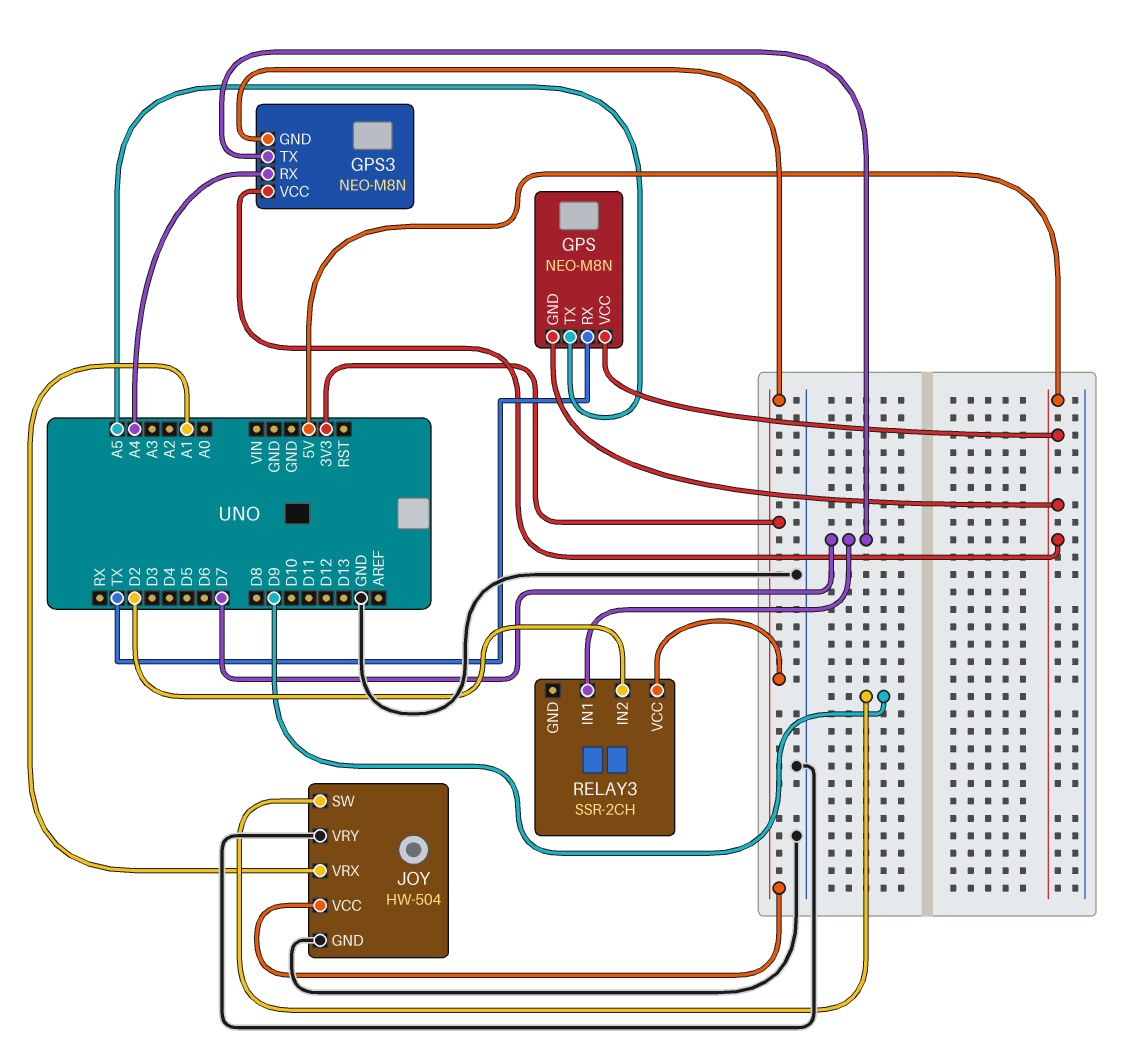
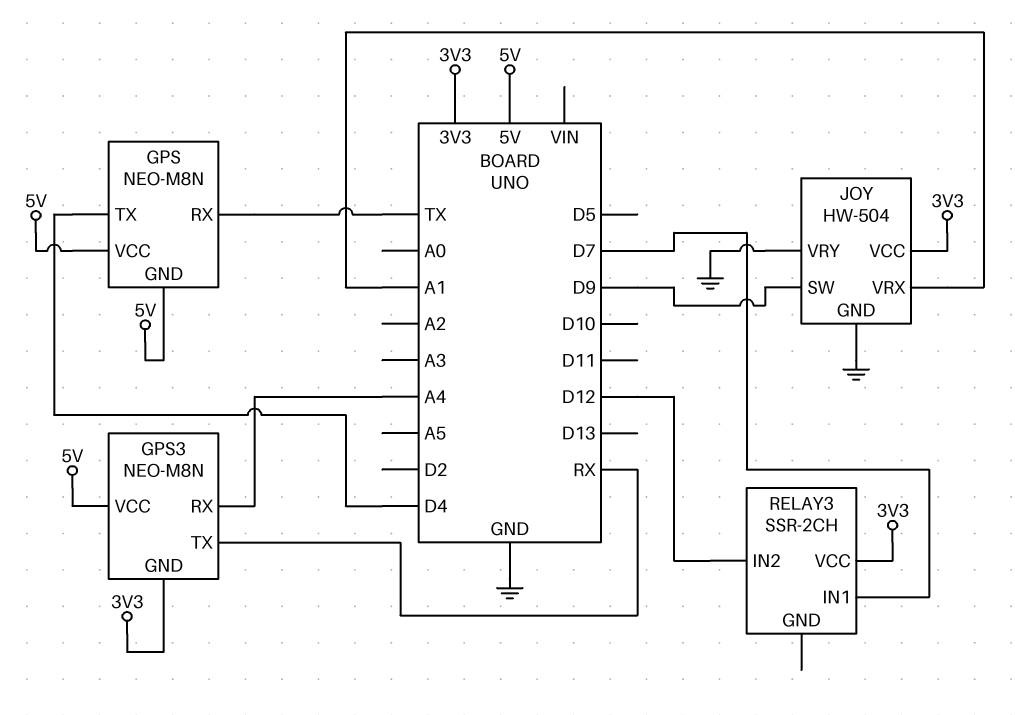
GPS pin TX: A5 -> D4
GPS3 pin TX: D7 -> RX
RELAY3 pin IN2: D2 -> D12

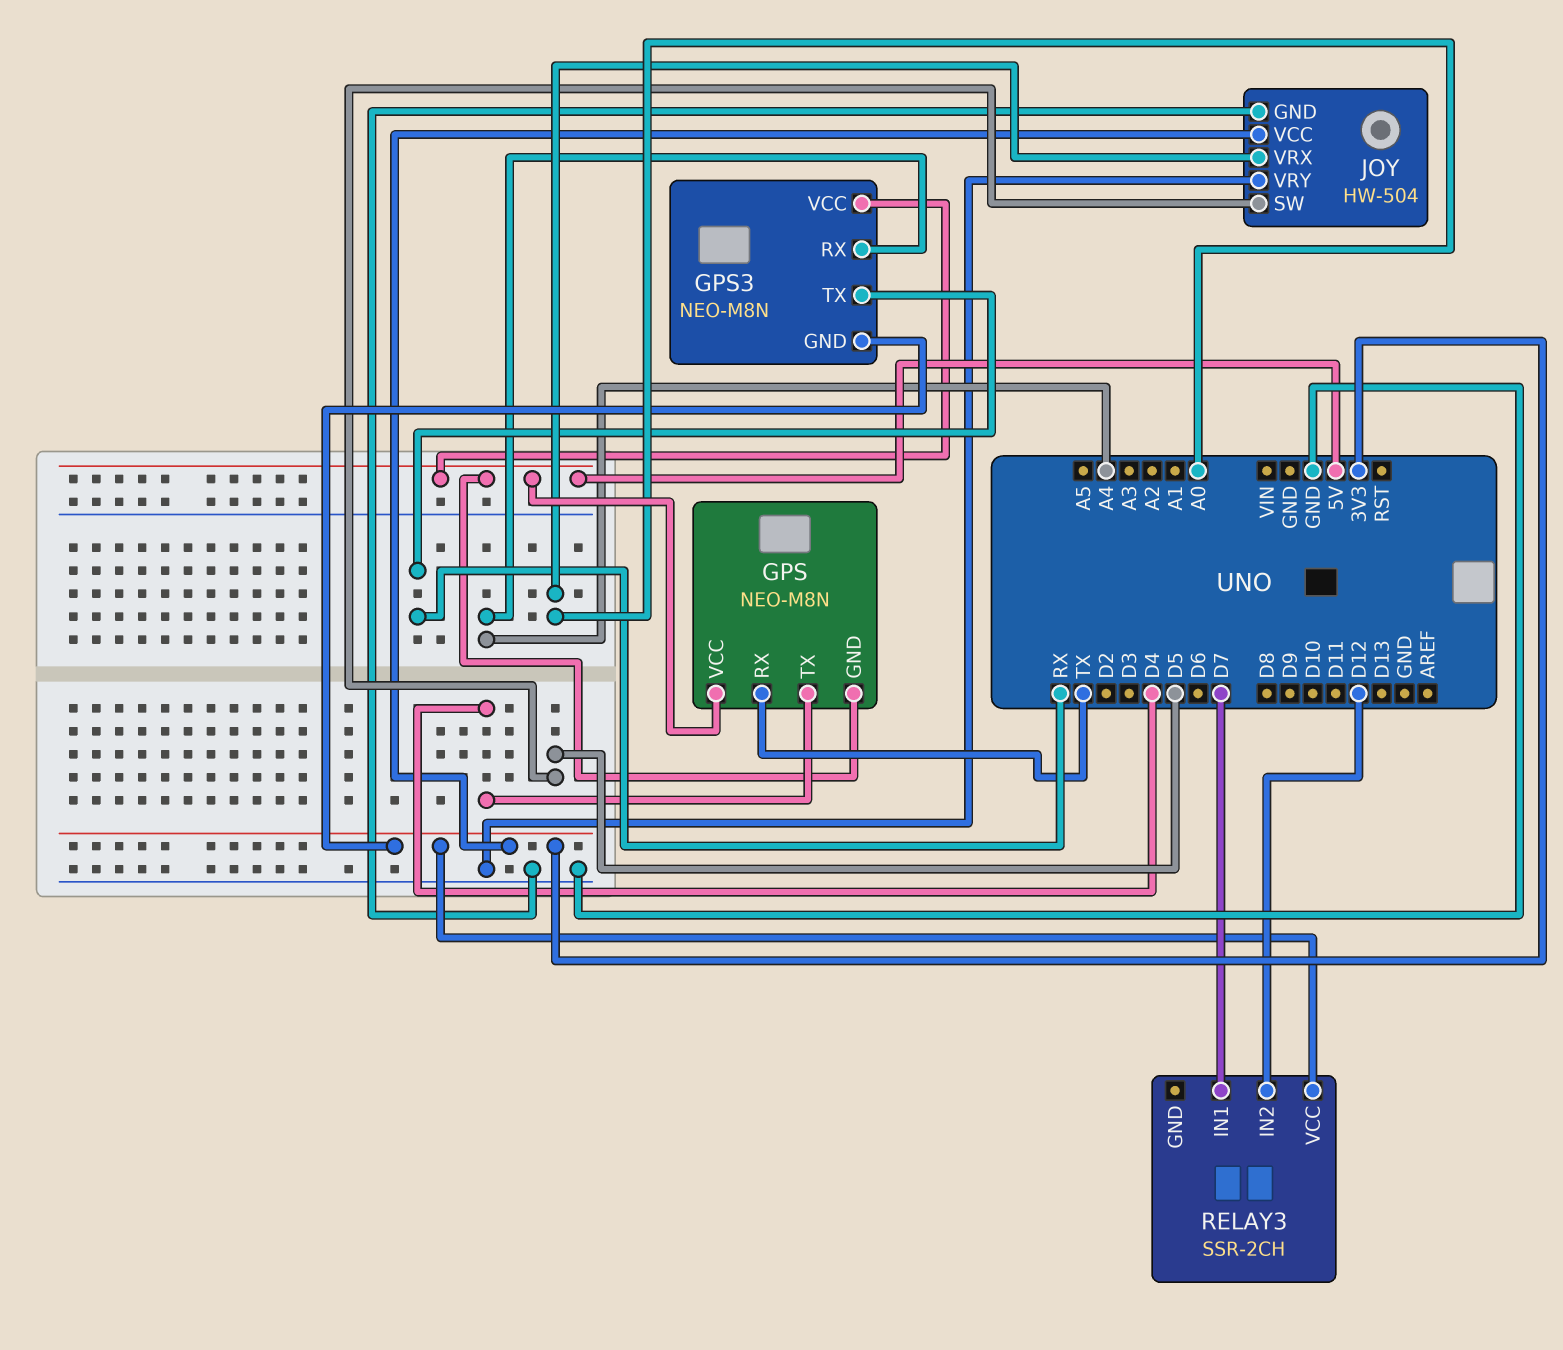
JOY pin SW: D9 -> D5
JOY pin VRX: A1 -> A0

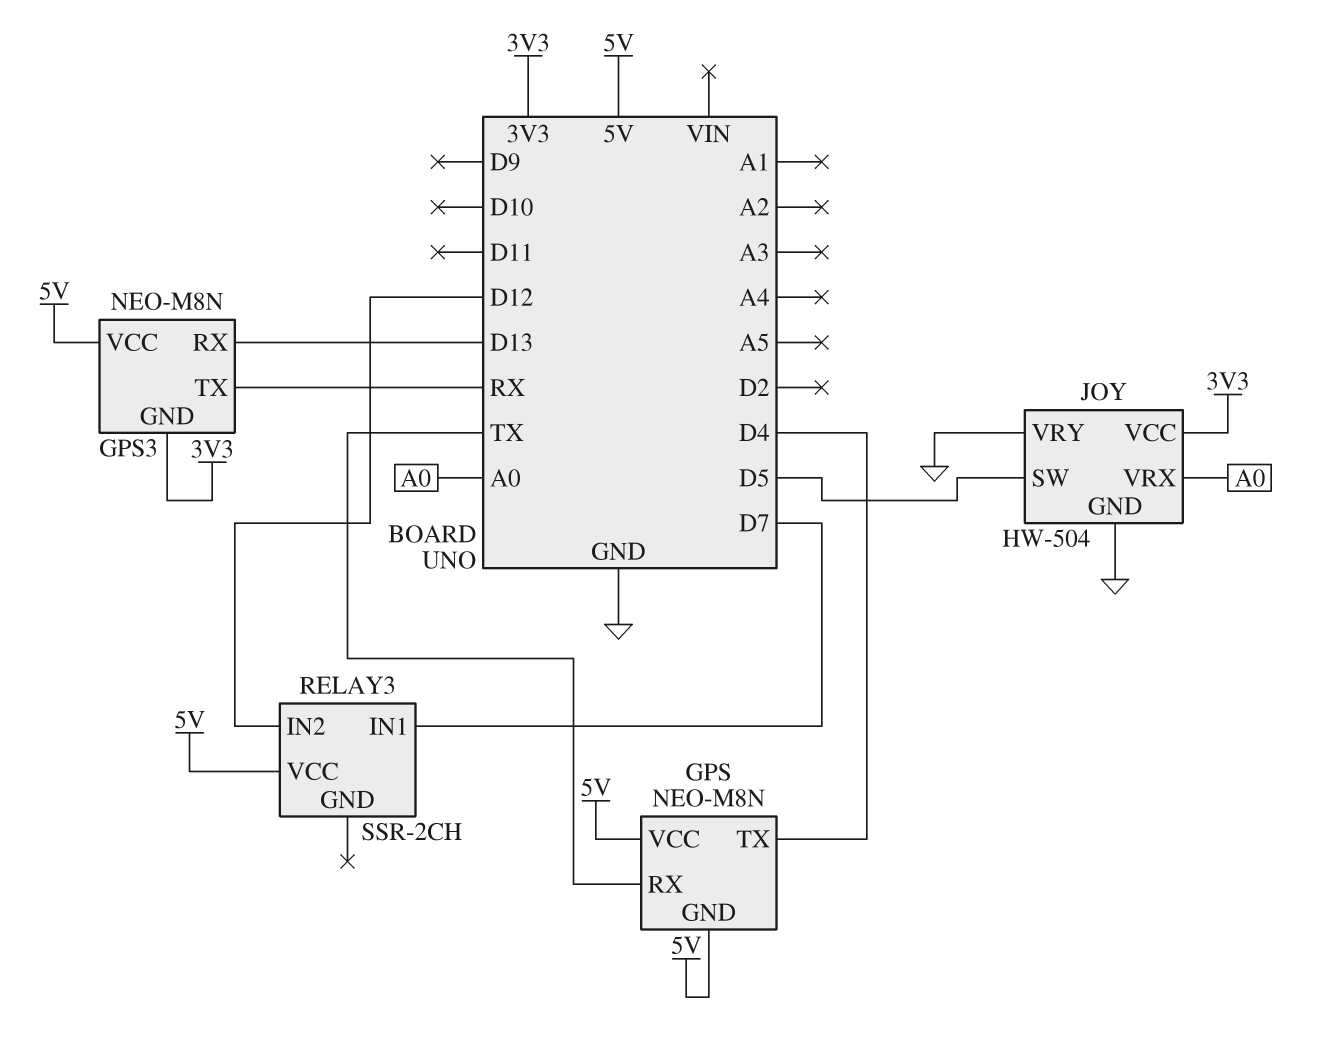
GPS3 pin RX: A4 -> D13
RELAY3 pin VCC: 3V3 -> 5V

